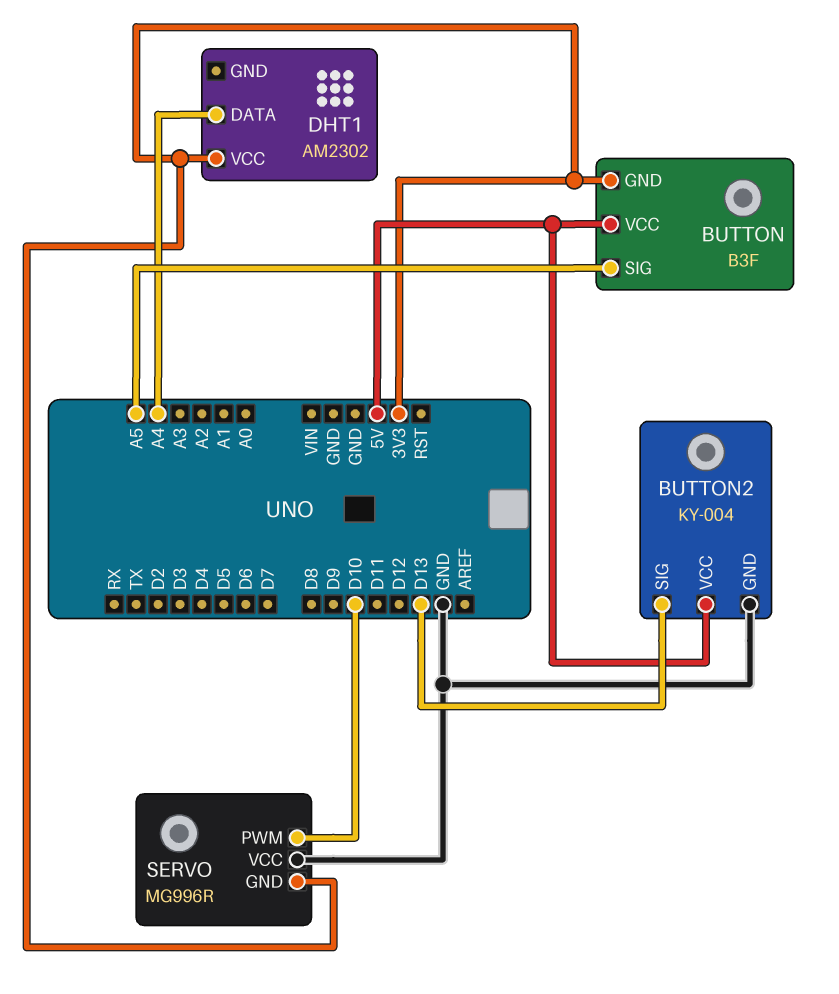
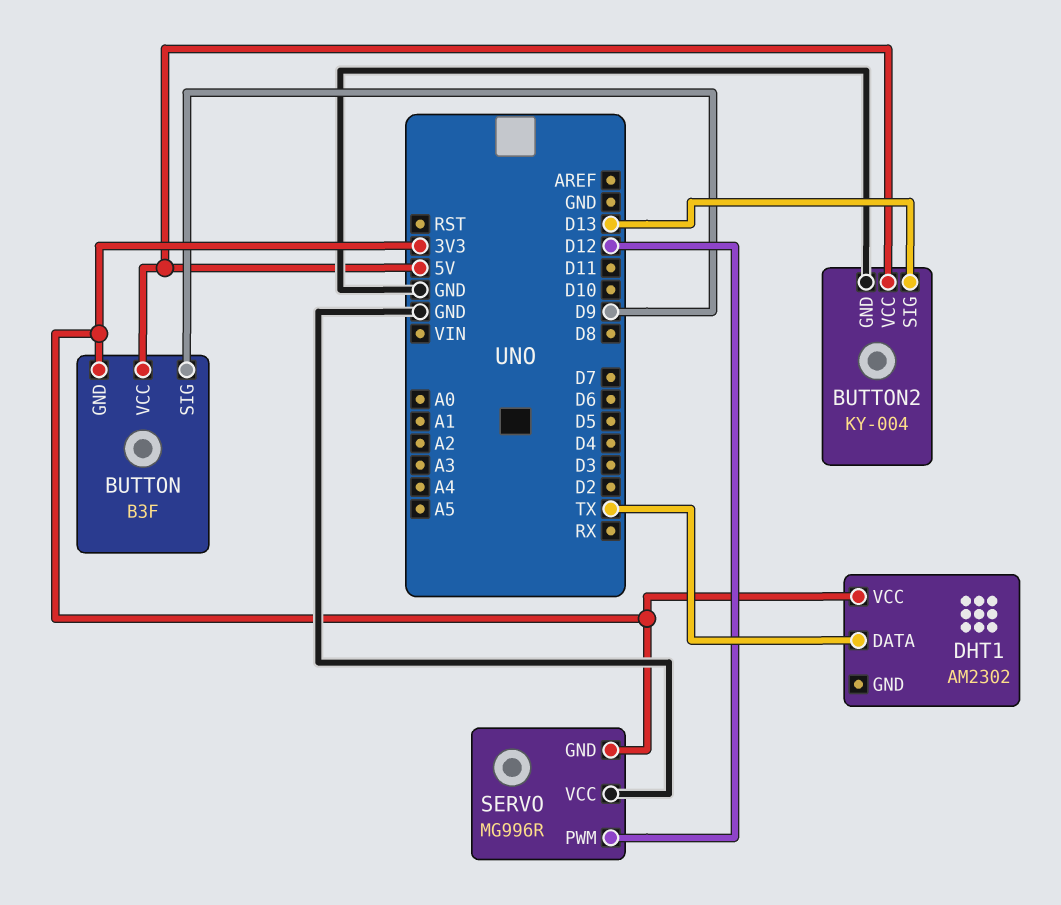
BUTTON pin SIG: A5 -> D9
DHT1 pin DATA: A4 -> TX
SERVO pin PWM: D10 -> D12

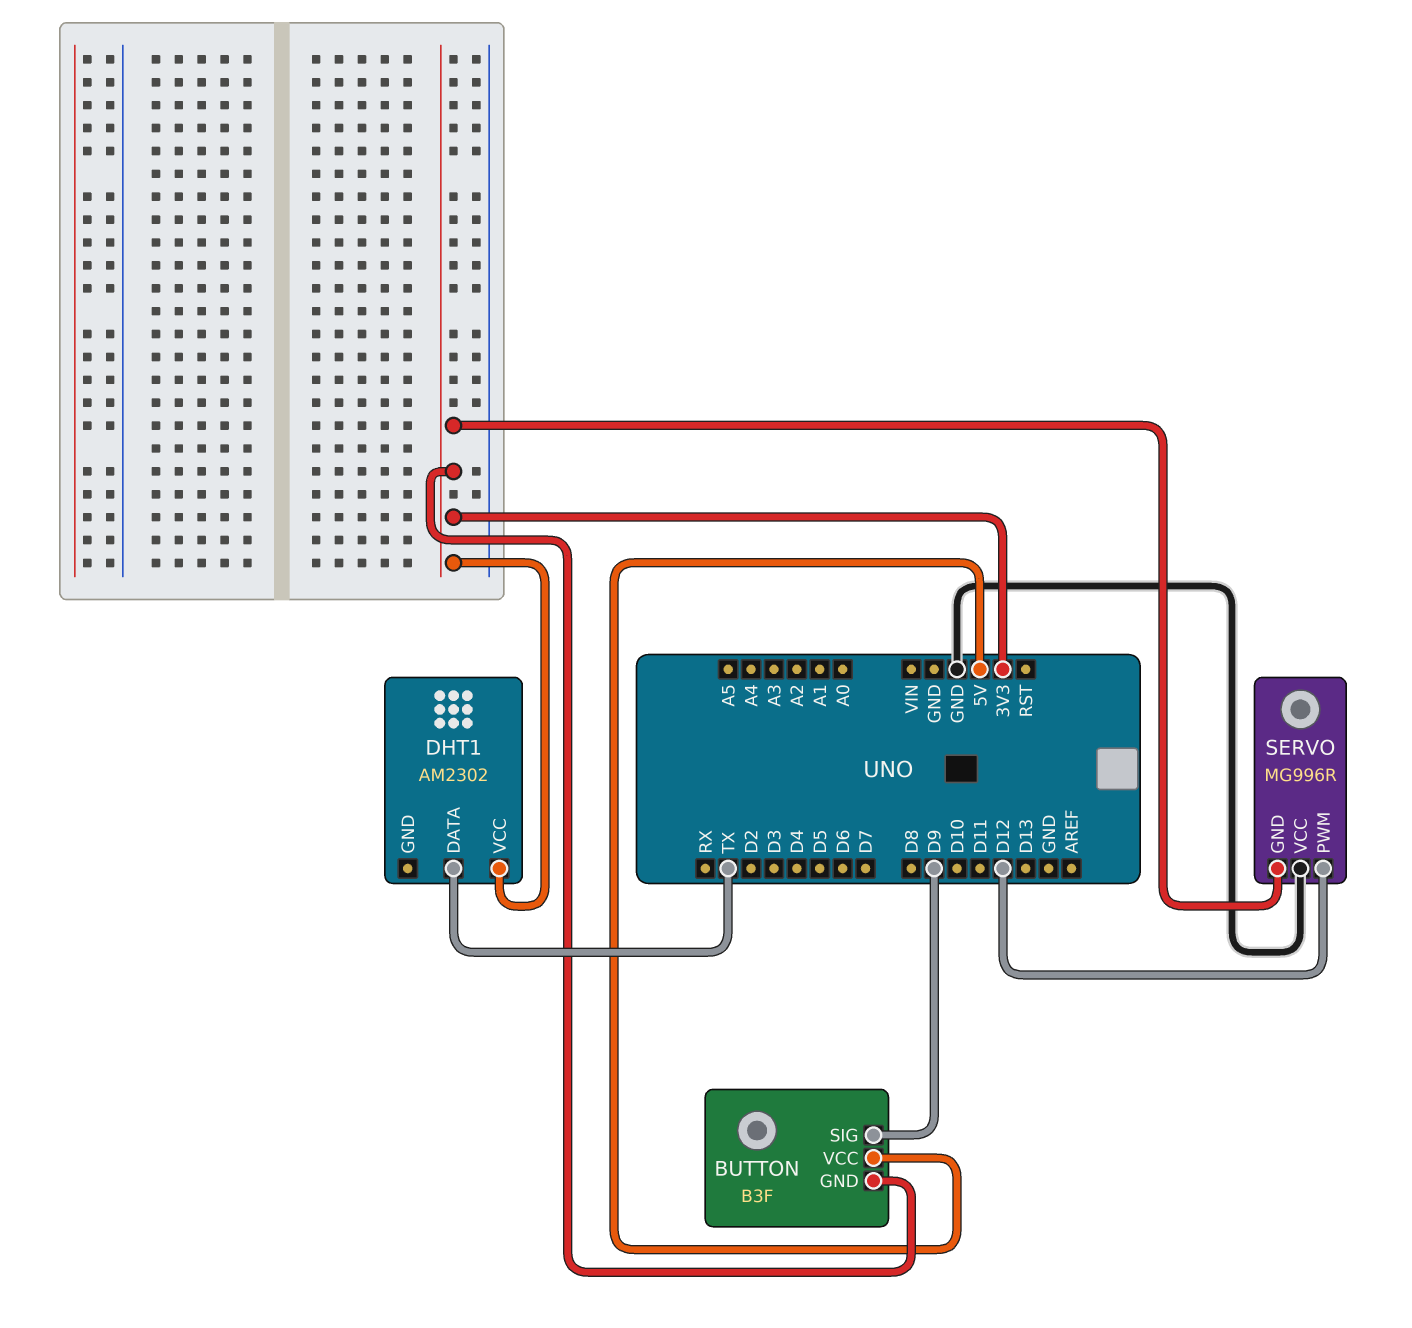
BUTTON2: KY-004 -> none
BUTTON2 pin GND: GND -> none
BUTTON2 pin SIG: D13 -> none
BUTTON2 pin VCC: 5V -> none

